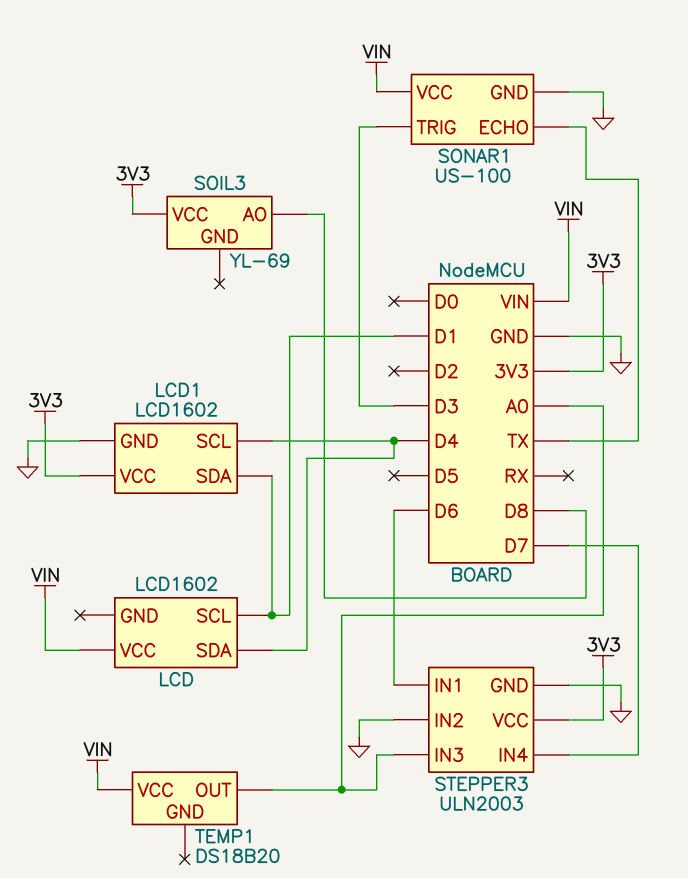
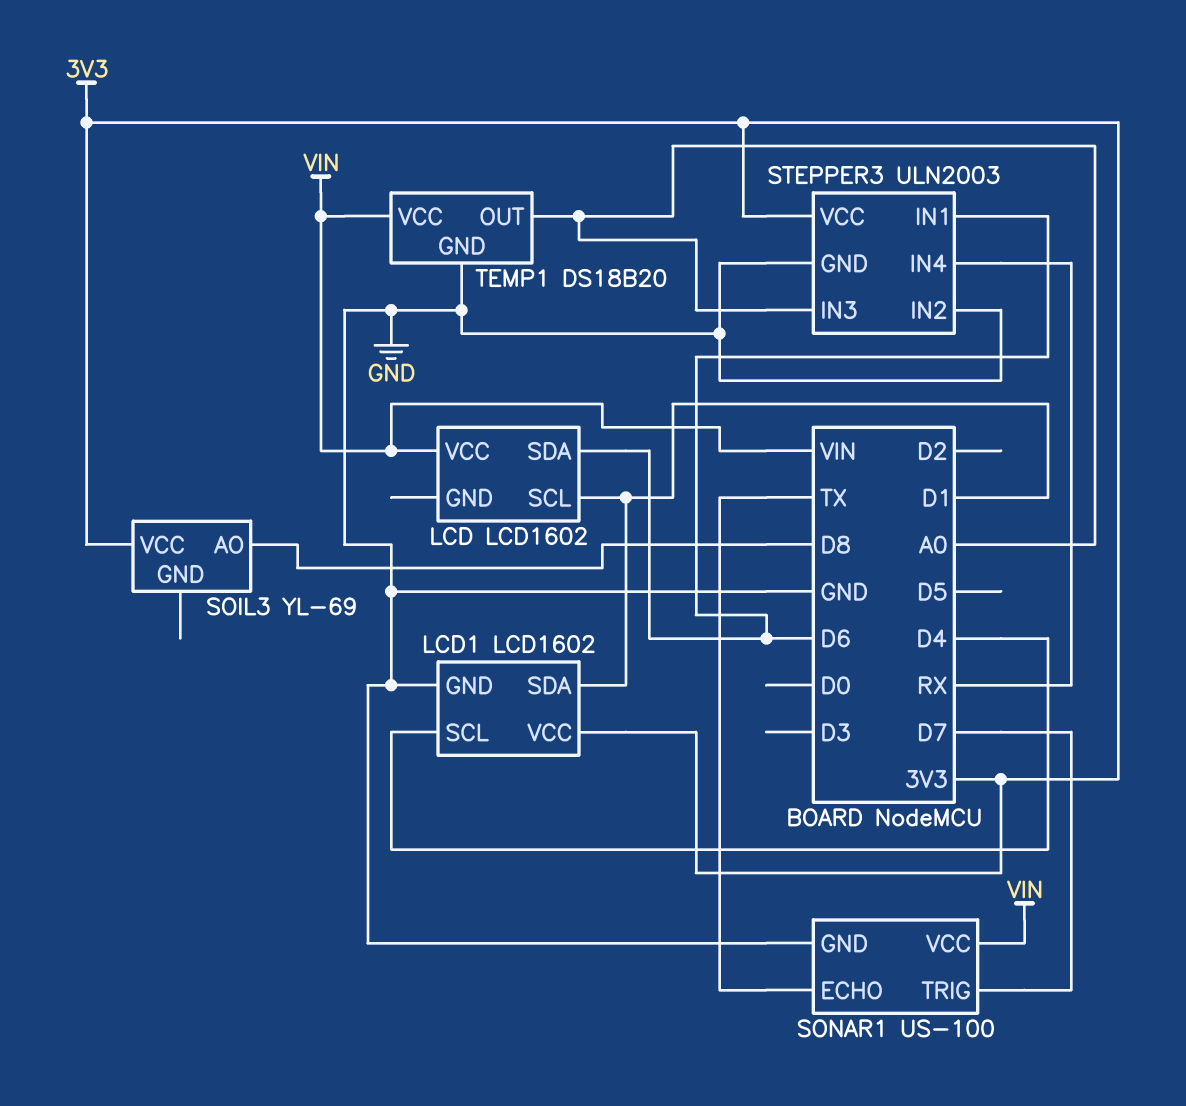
LCD pin SDA: D4 -> D6
SONAR1 pin TRIG: D3 -> D7
STEPPER3 pin IN4: D7 -> RX
TEMP1 pin GND: none -> GND

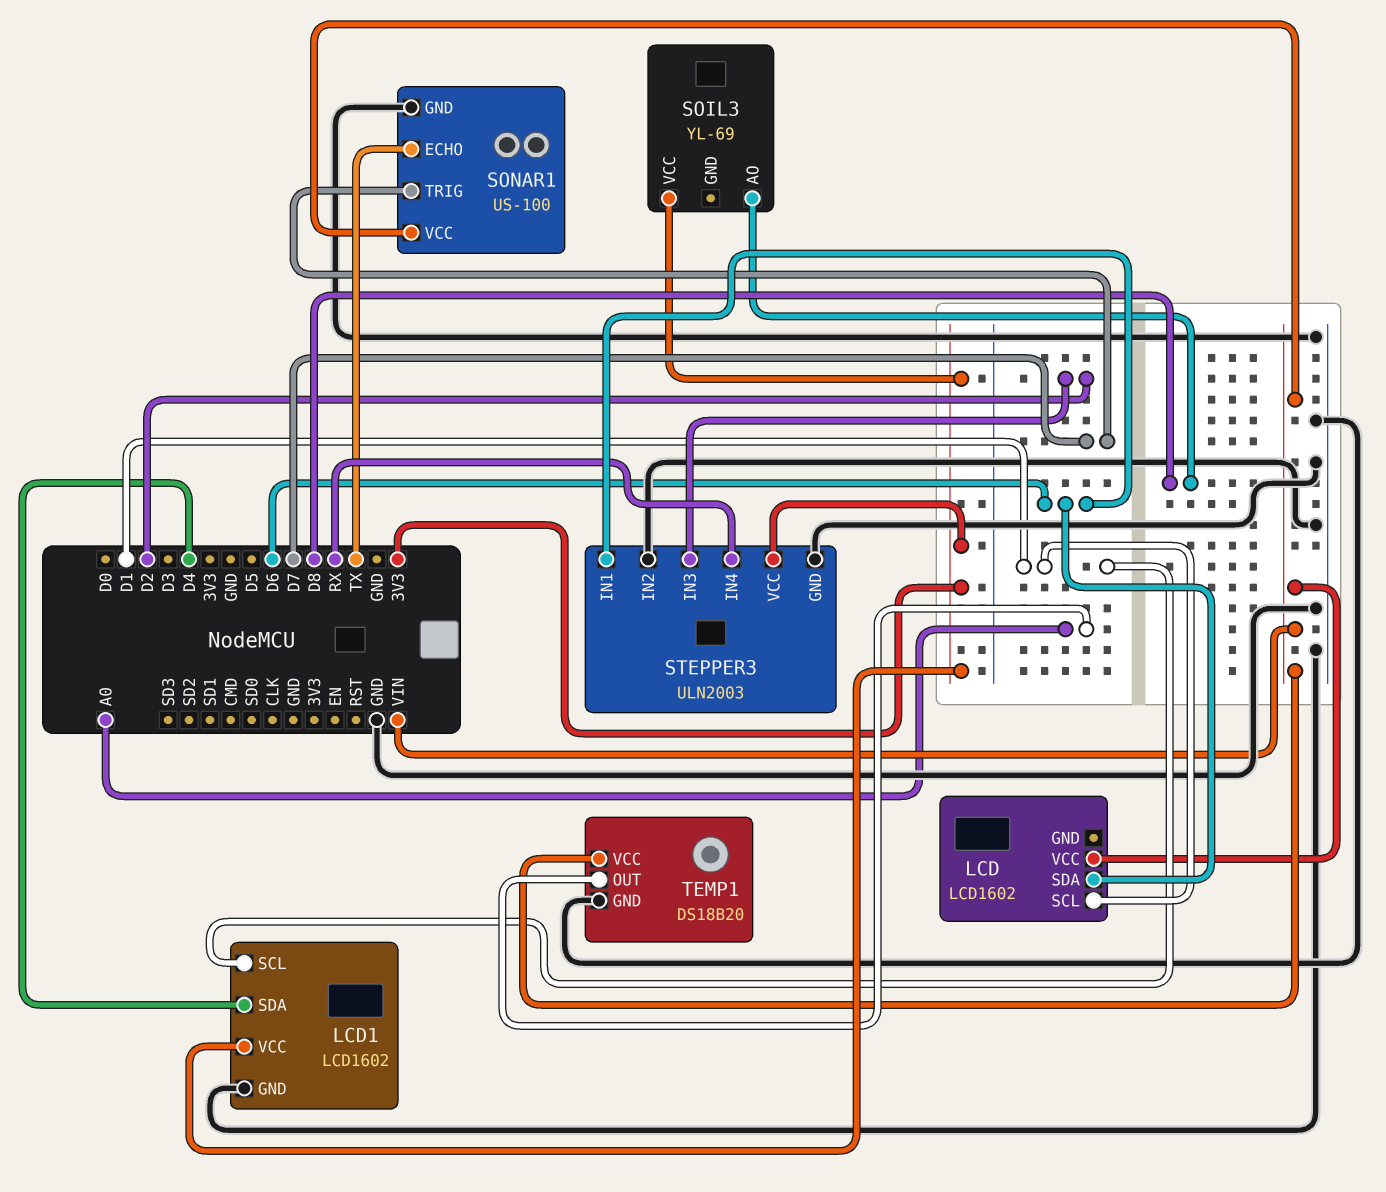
LCD1 pin SCL: D4 -> D1
LCD1 pin SDA: D1 -> D4
STEPPER3 pin IN3: A0 -> D2

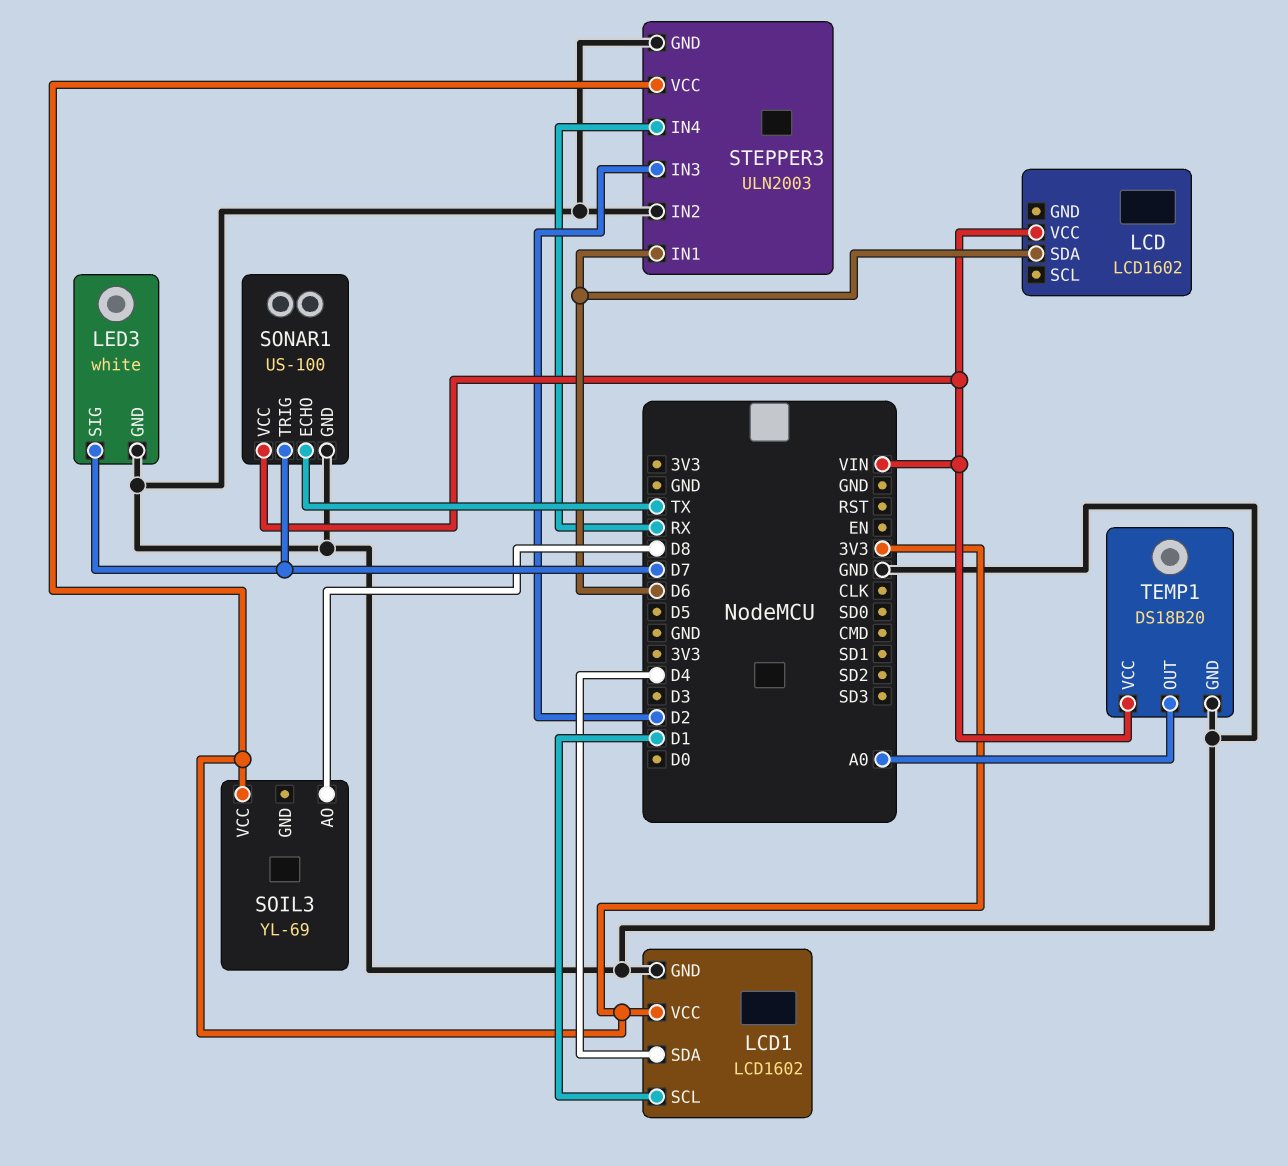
LCD pin SCL: D1 -> none
LED3: none -> white
LED3 pin GND: none -> GND
LED3 pin SIG: none -> D7

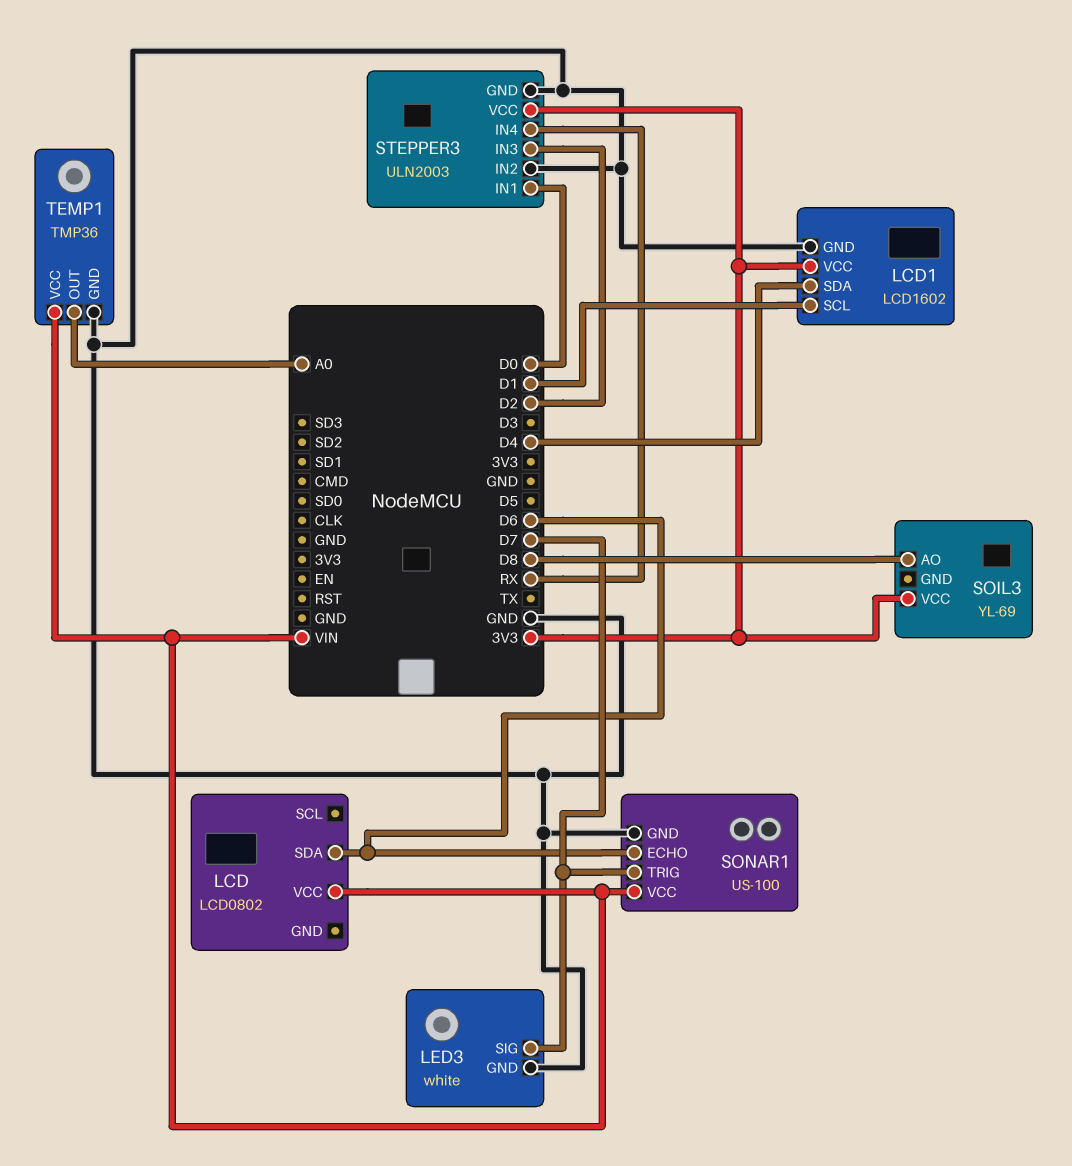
LCD: LCD1602 -> LCD0802
SONAR1 pin ECHO: TX -> D6
STEPPER3 pin IN1: D6 -> D0
TEMP1: DS18B20 -> TMP36

